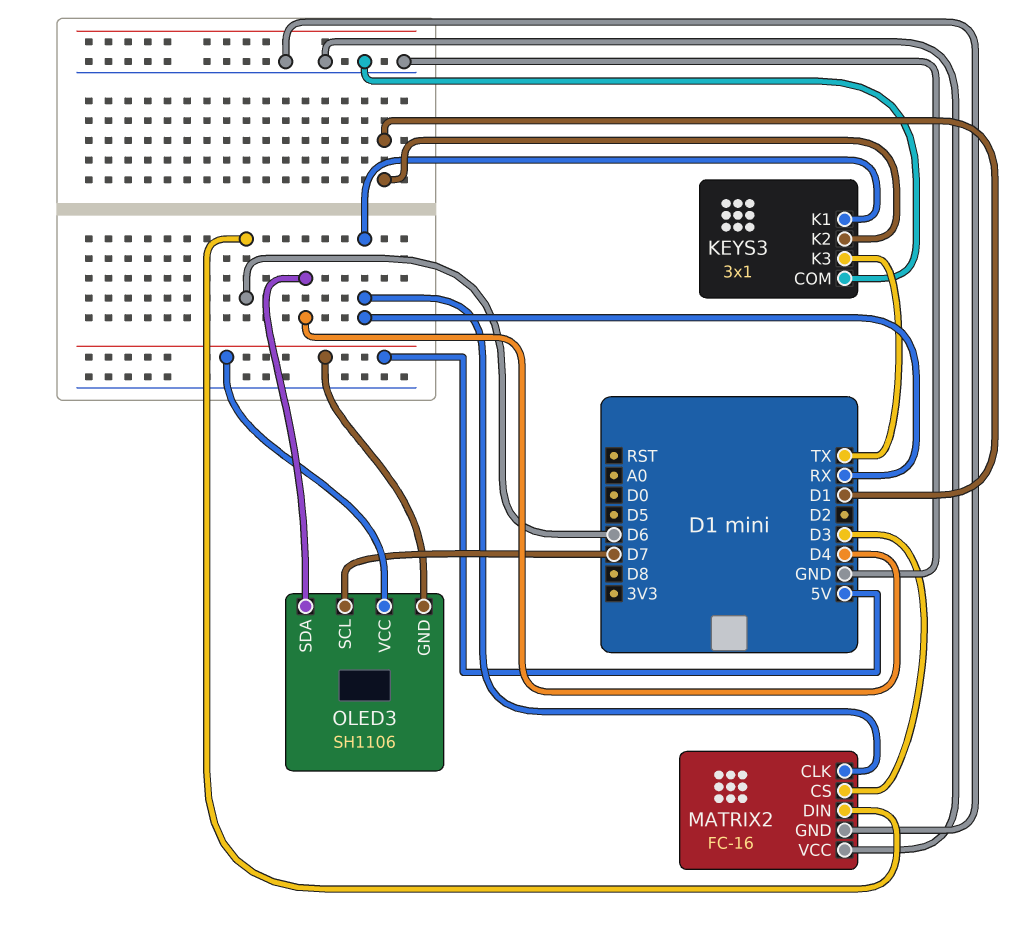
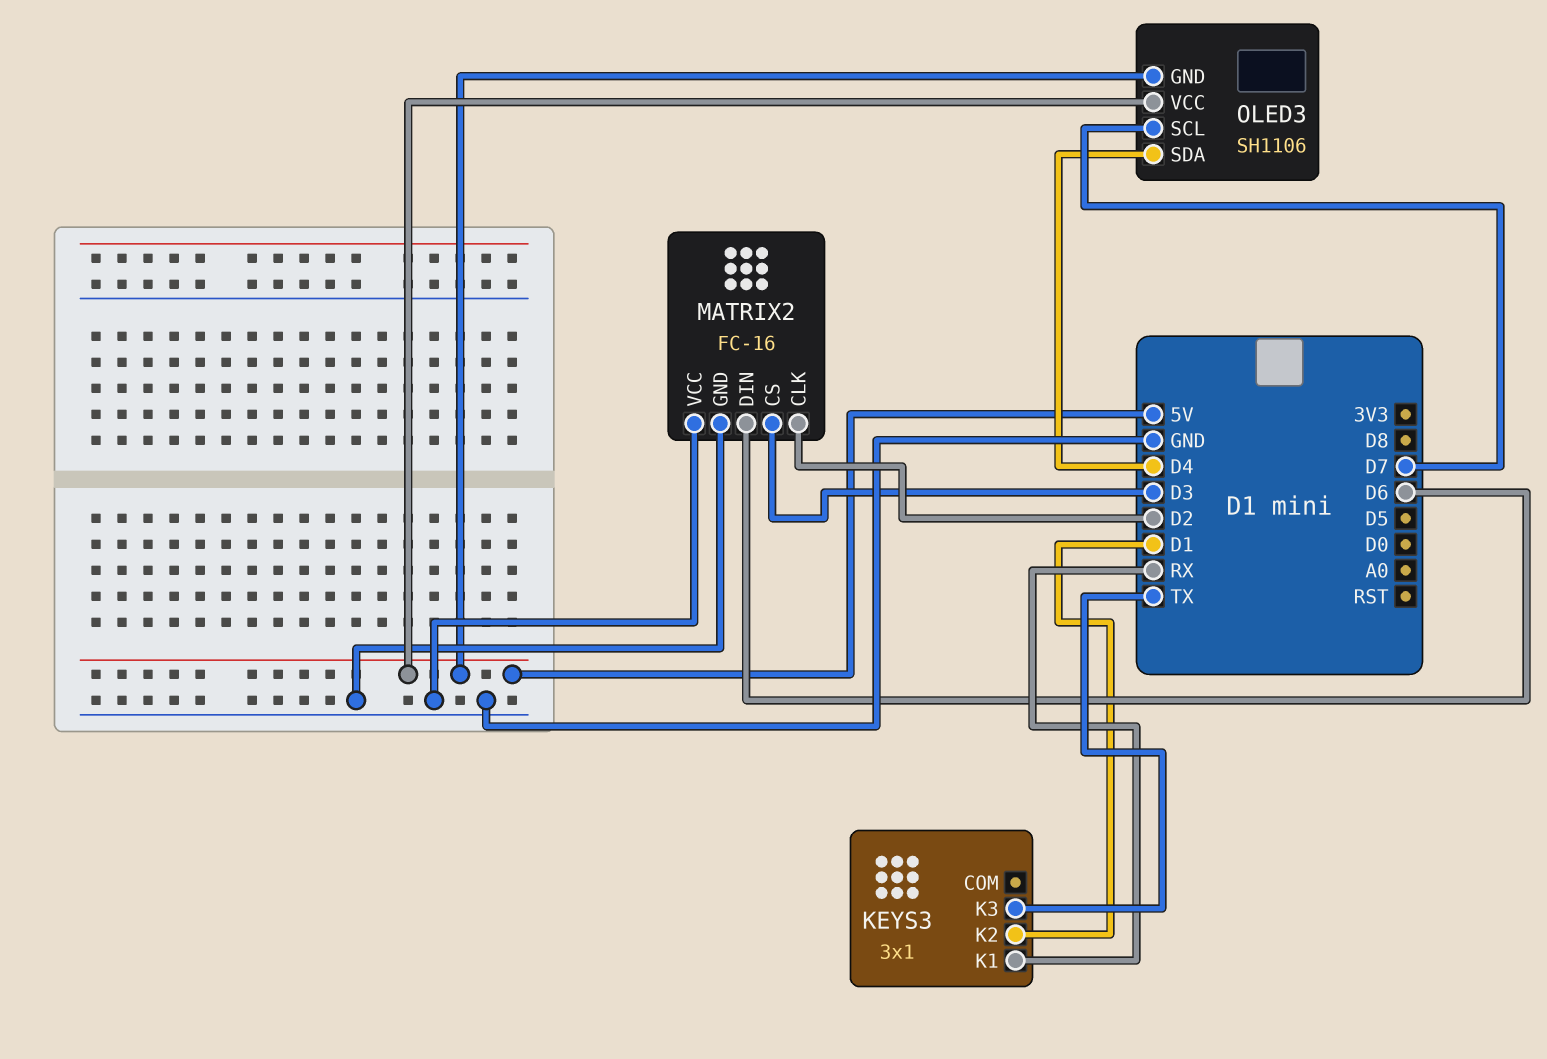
KEYS3 pin COM: GND -> none
MATRIX2 pin CLK: RX -> D2

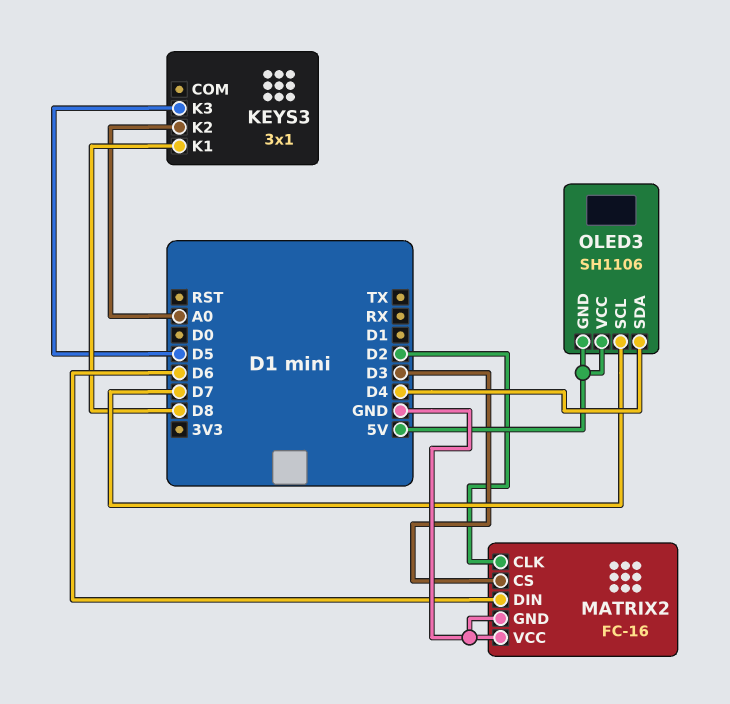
KEYS3 pin K1: RX -> D8
KEYS3 pin K2: D1 -> A0
KEYS3 pin K3: TX -> D5

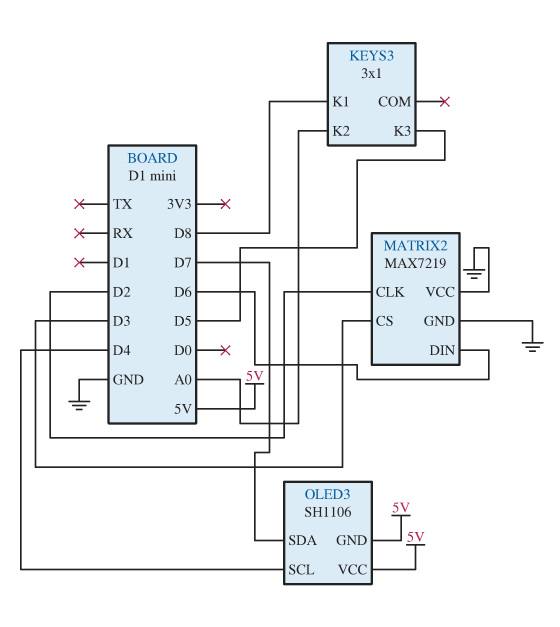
MATRIX2: FC-16 -> MAX7219
OLED3 pin SCL: D7 -> D4
OLED3 pin SDA: D4 -> D7

